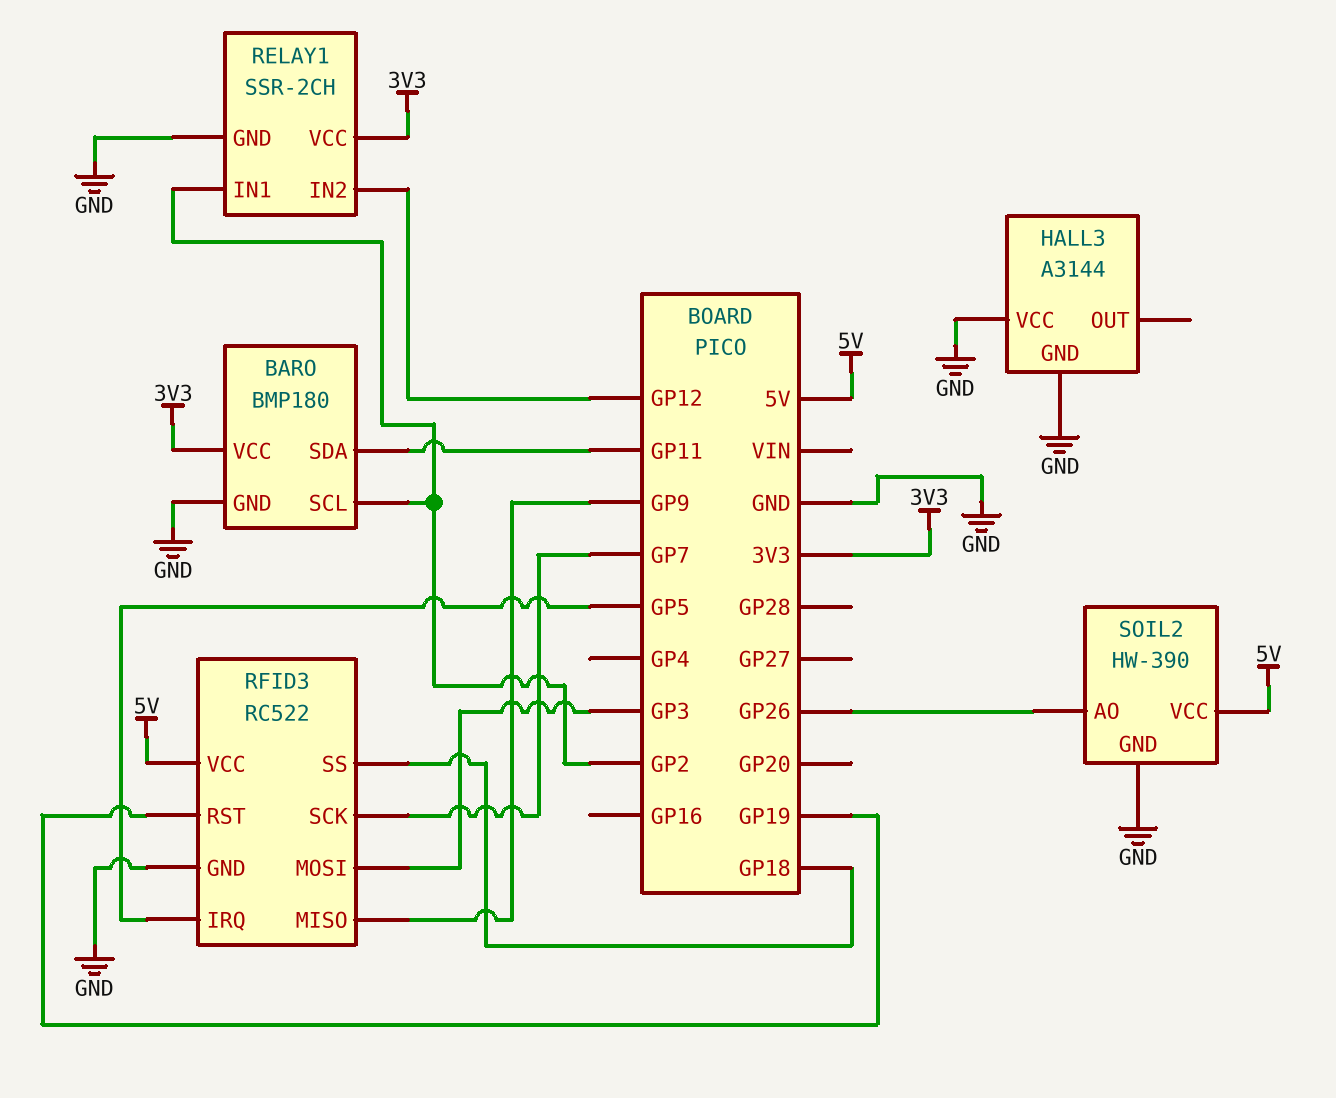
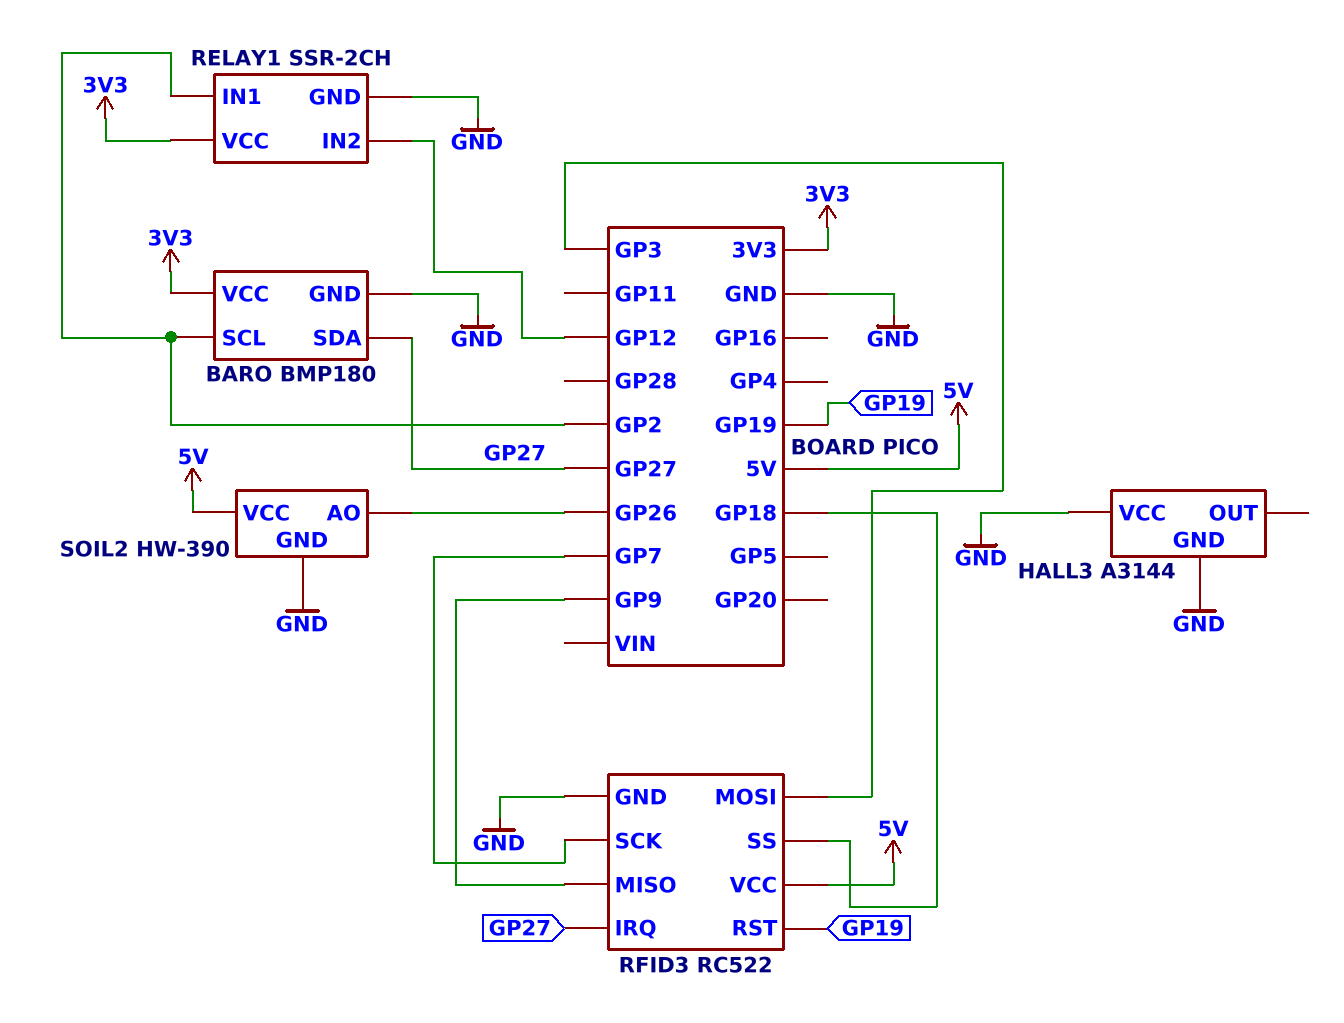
BARO pin SDA: GP11 -> GP27
RFID3 pin IRQ: GP5 -> GP27

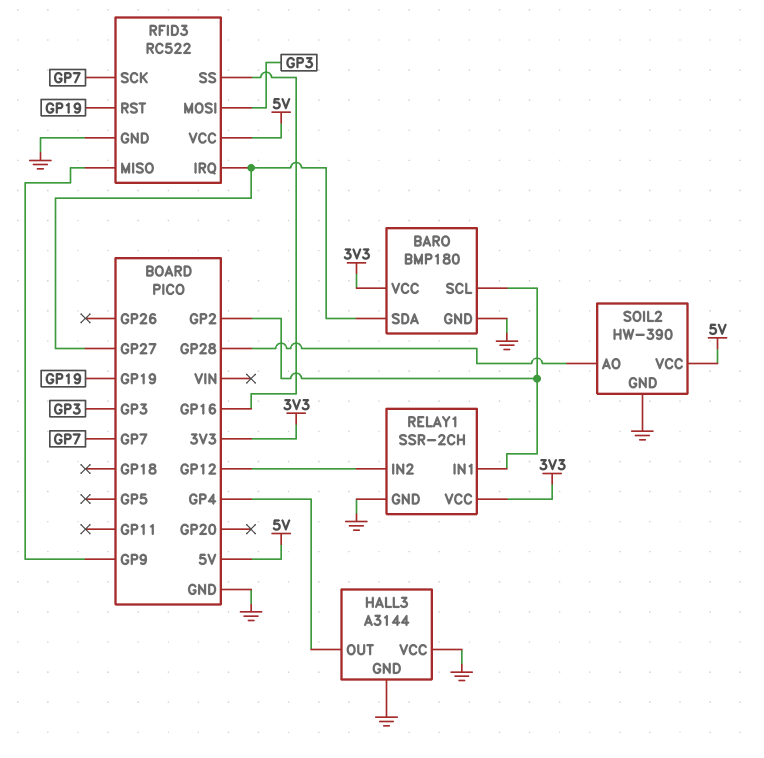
HALL3 pin OUT: none -> GP4
RFID3 pin SS: GP18 -> GP16
SOIL2 pin AO: GP26 -> GP28

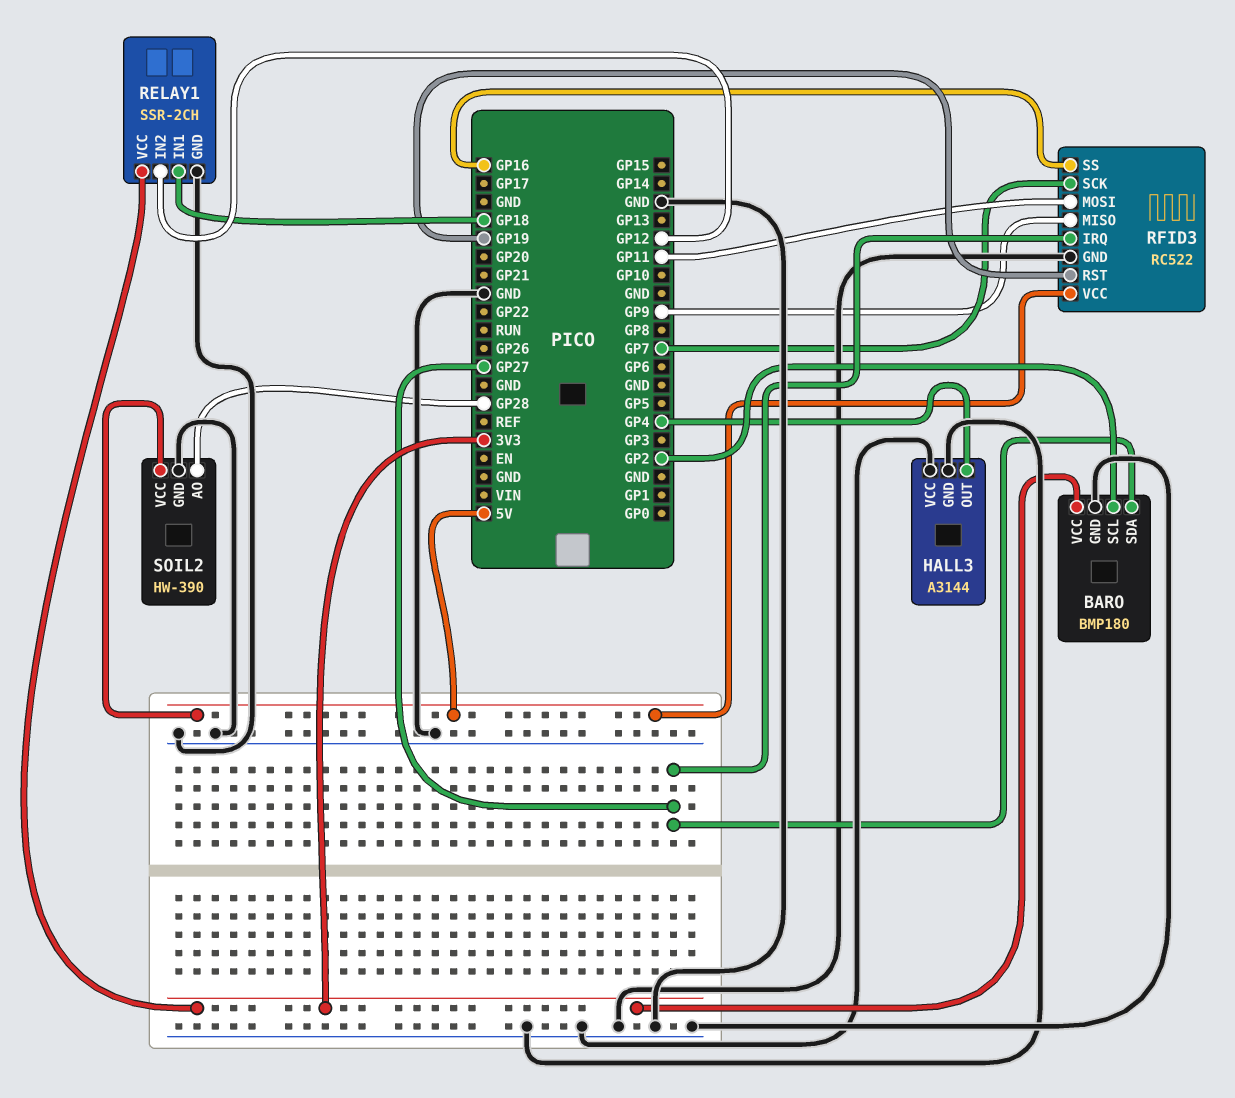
RELAY1 pin IN1: GP2 -> GP18
RFID3 pin MOSI: GP3 -> GP11

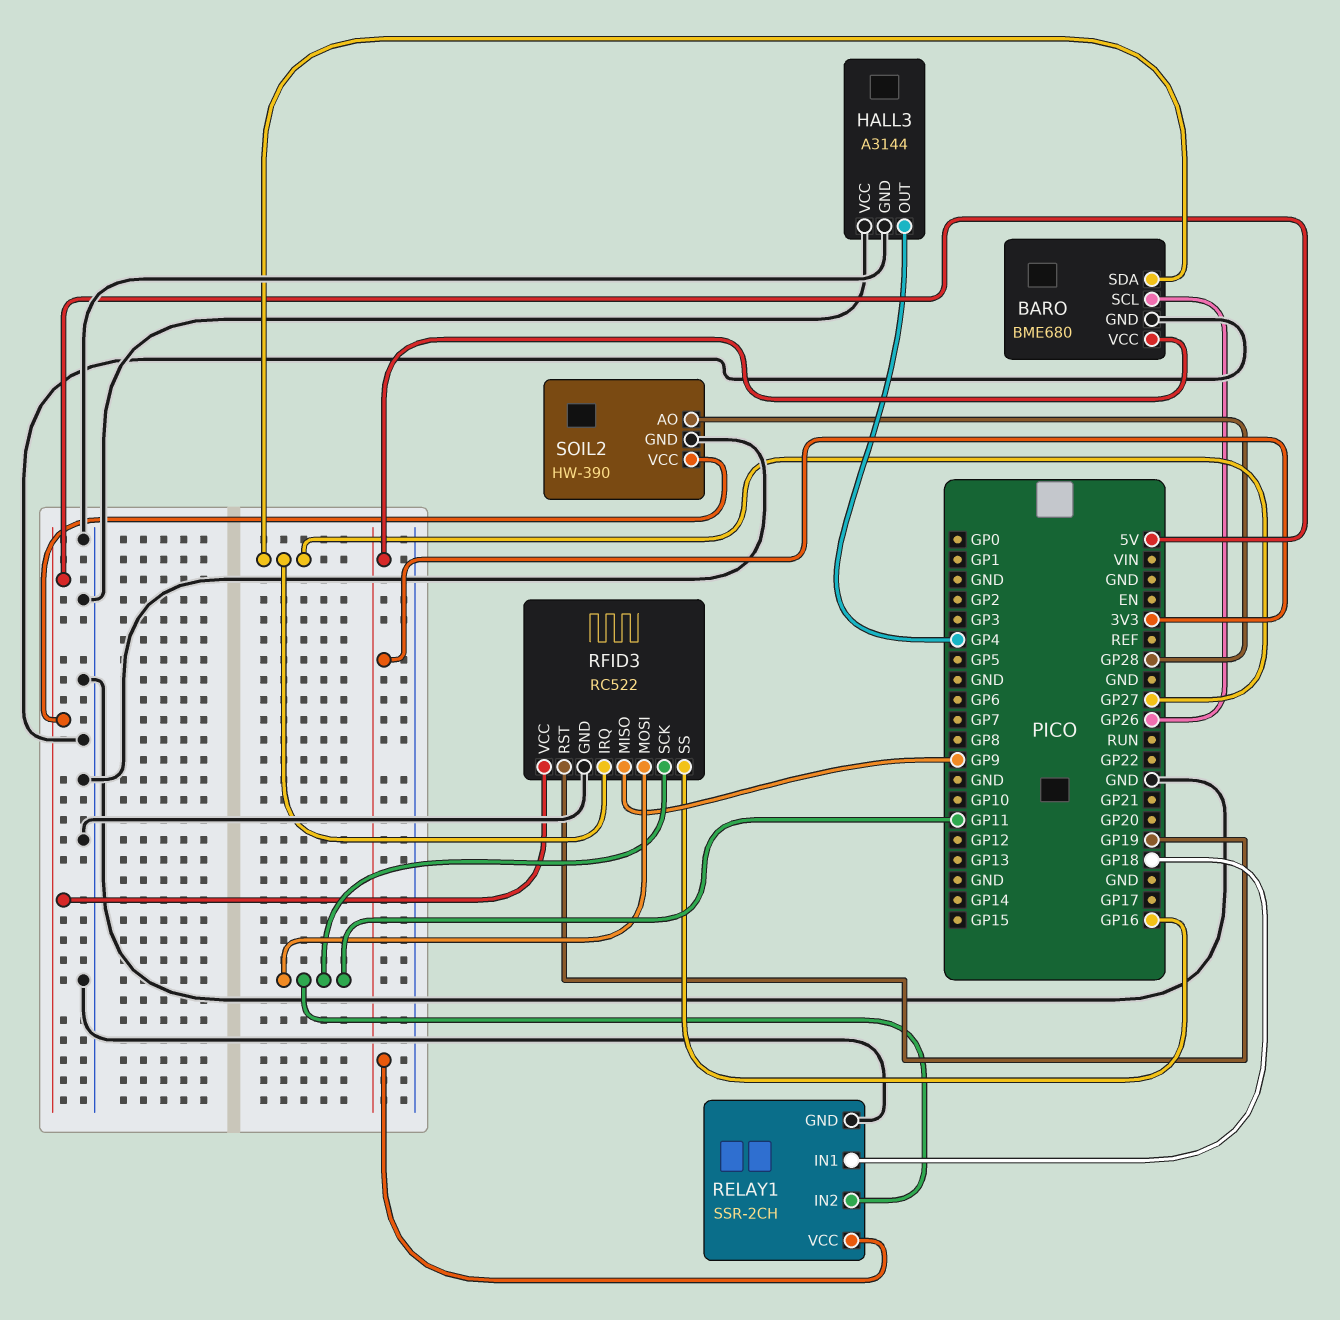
BARO: BMP180 -> BME680
BARO pin SCL: GP2 -> GP26
RELAY1 pin IN2: GP12 -> GP11
RFID3 pin SCK: GP7 -> GP11

